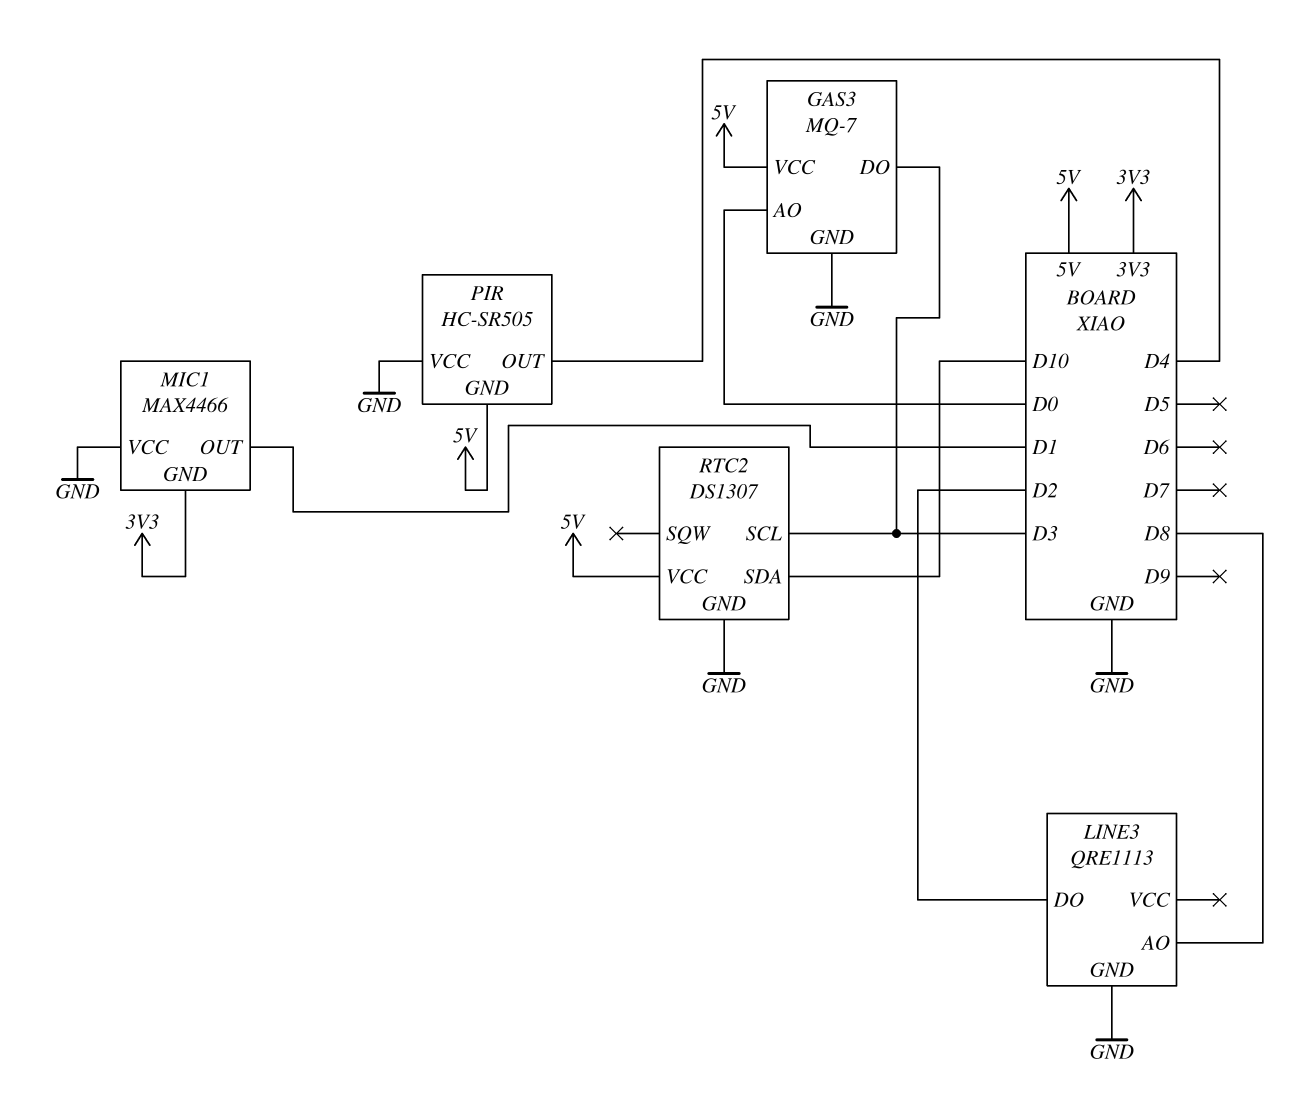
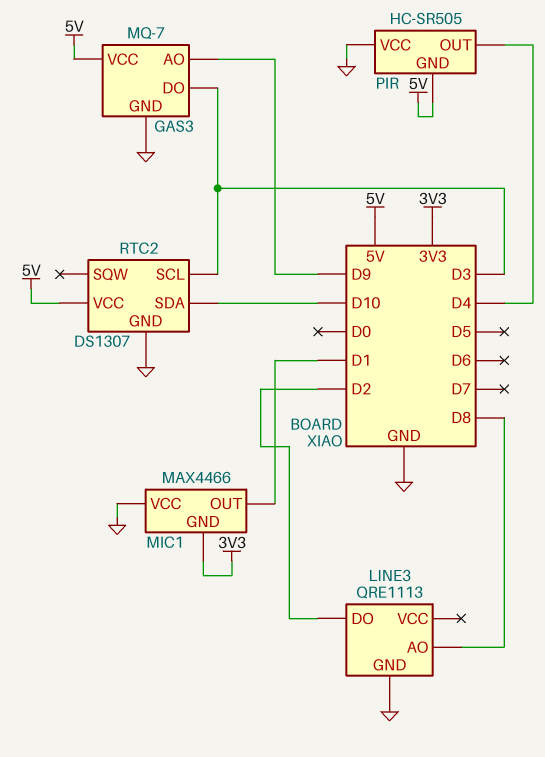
GAS3 pin AO: D0 -> D9

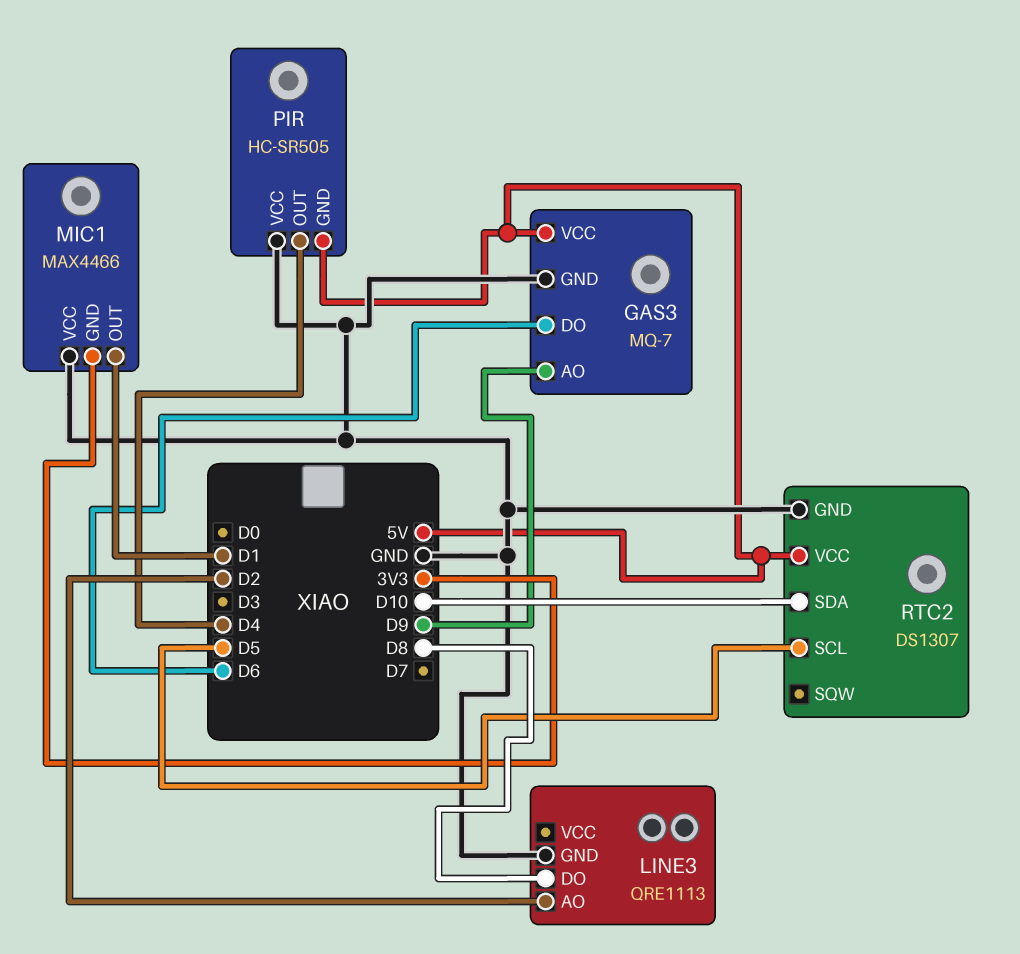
GAS3 pin DO: D3 -> D6
LINE3 pin AO: D8 -> D2
LINE3 pin DO: D2 -> D8
RTC2 pin SCL: D3 -> D5

